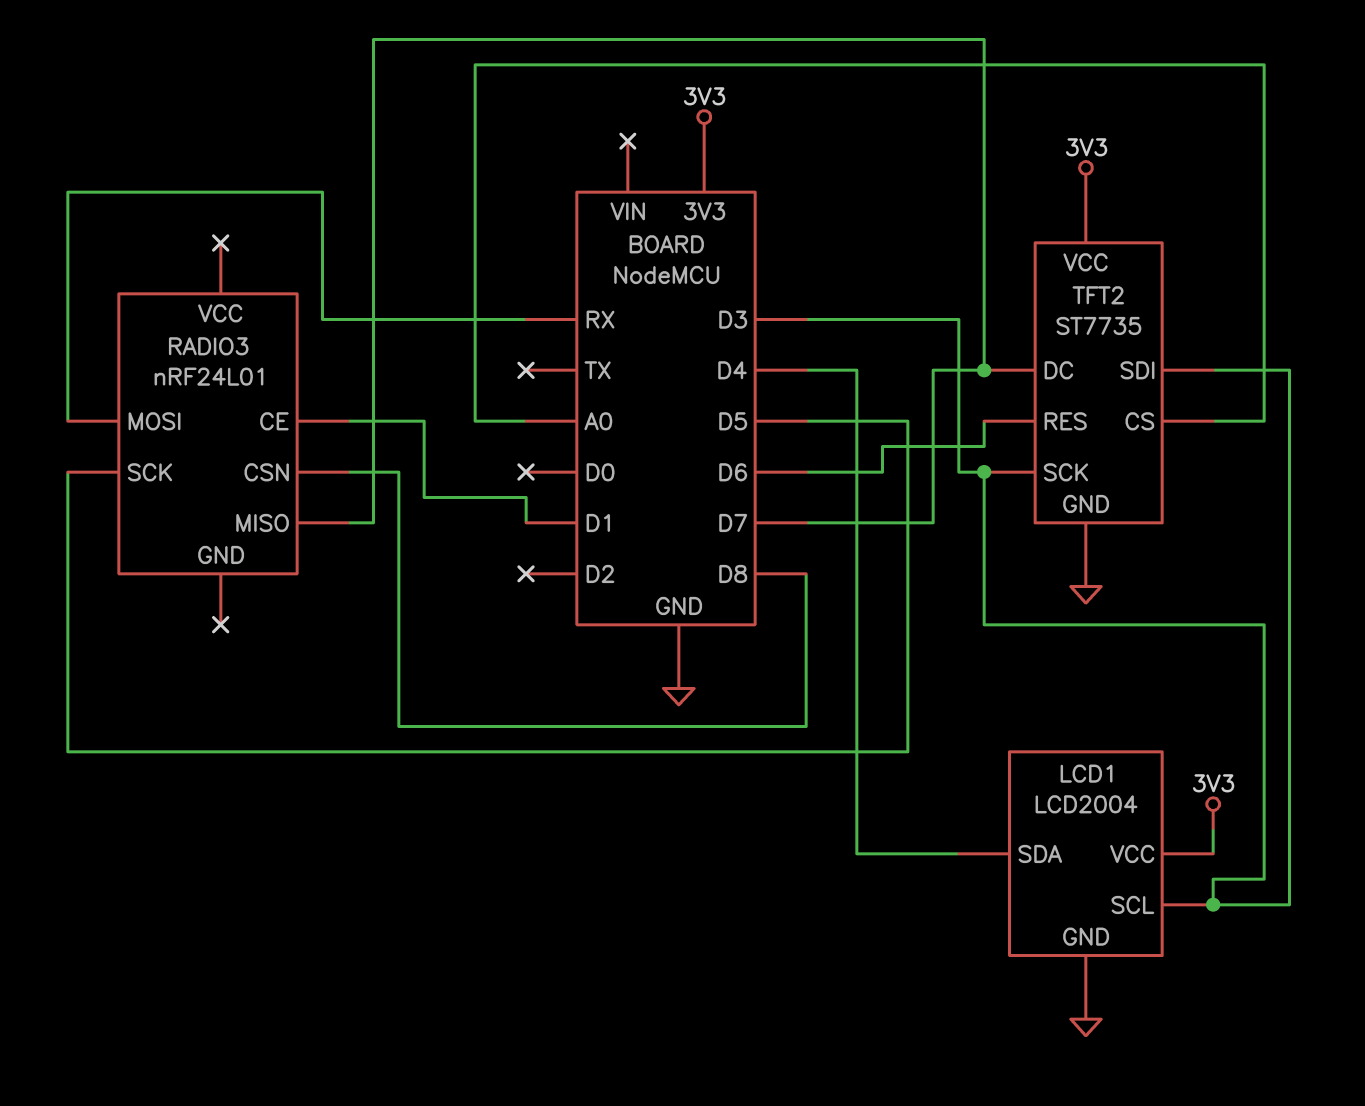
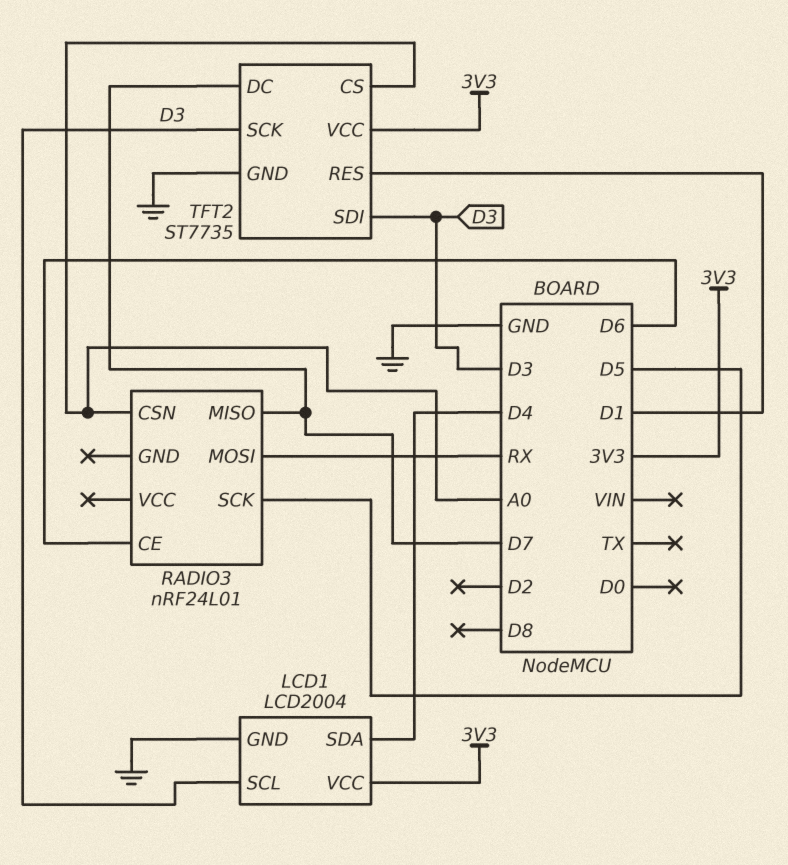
RADIO3 pin CE: D1 -> D6
RADIO3 pin CSN: D8 -> A0
TFT2 pin RES: D6 -> D1

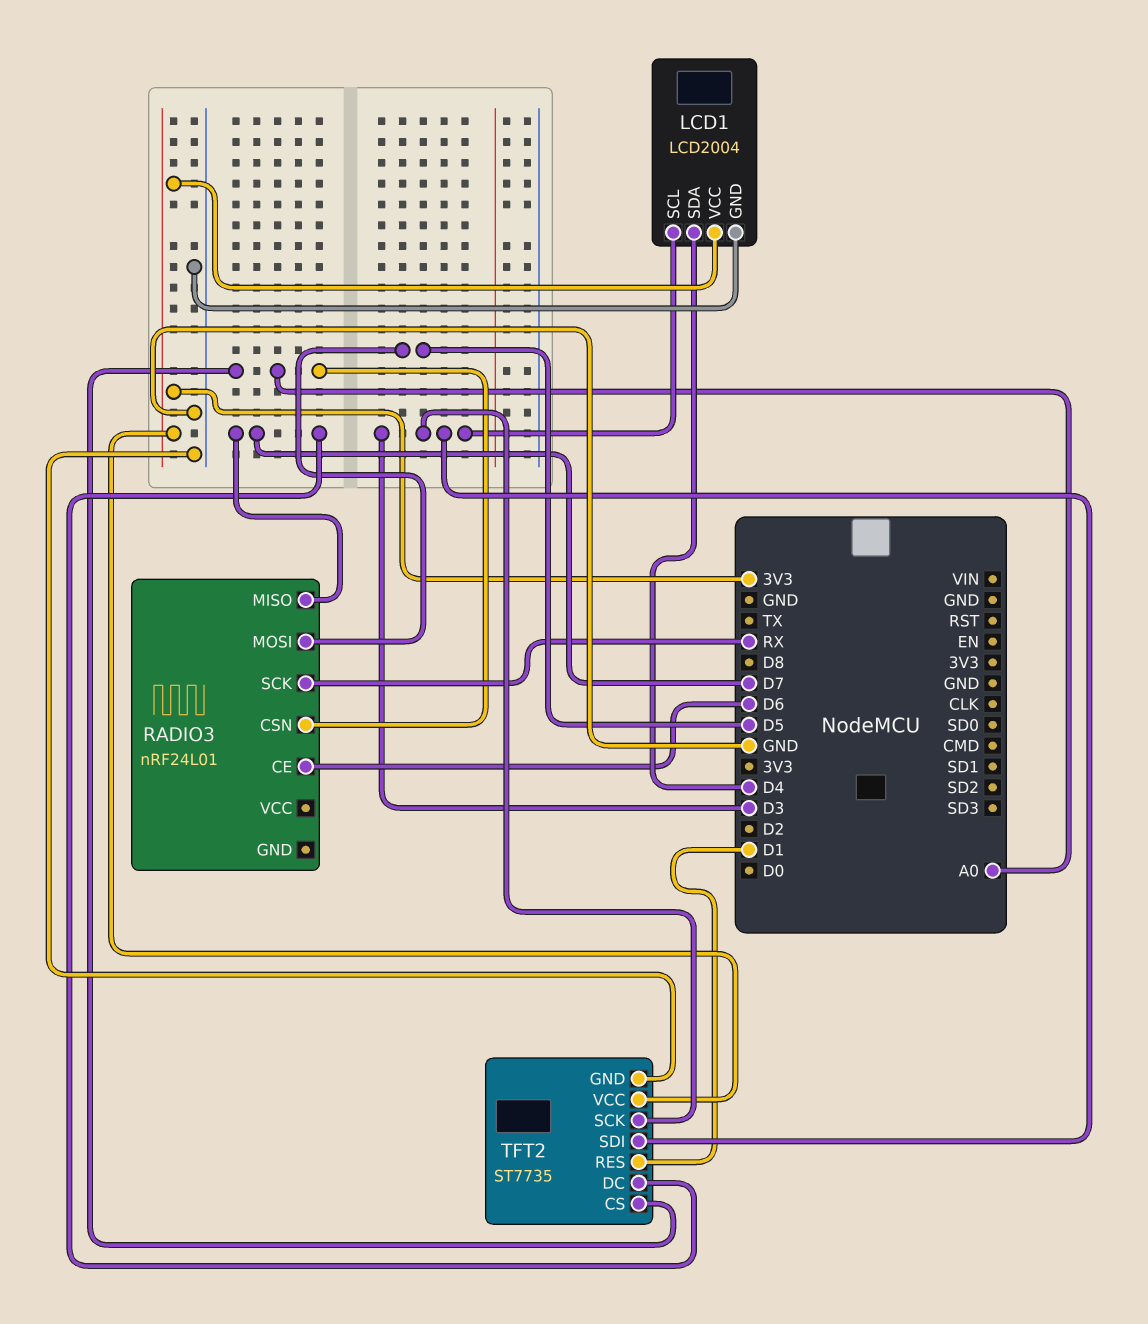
RADIO3 pin MOSI: RX -> D5
RADIO3 pin SCK: D5 -> RX

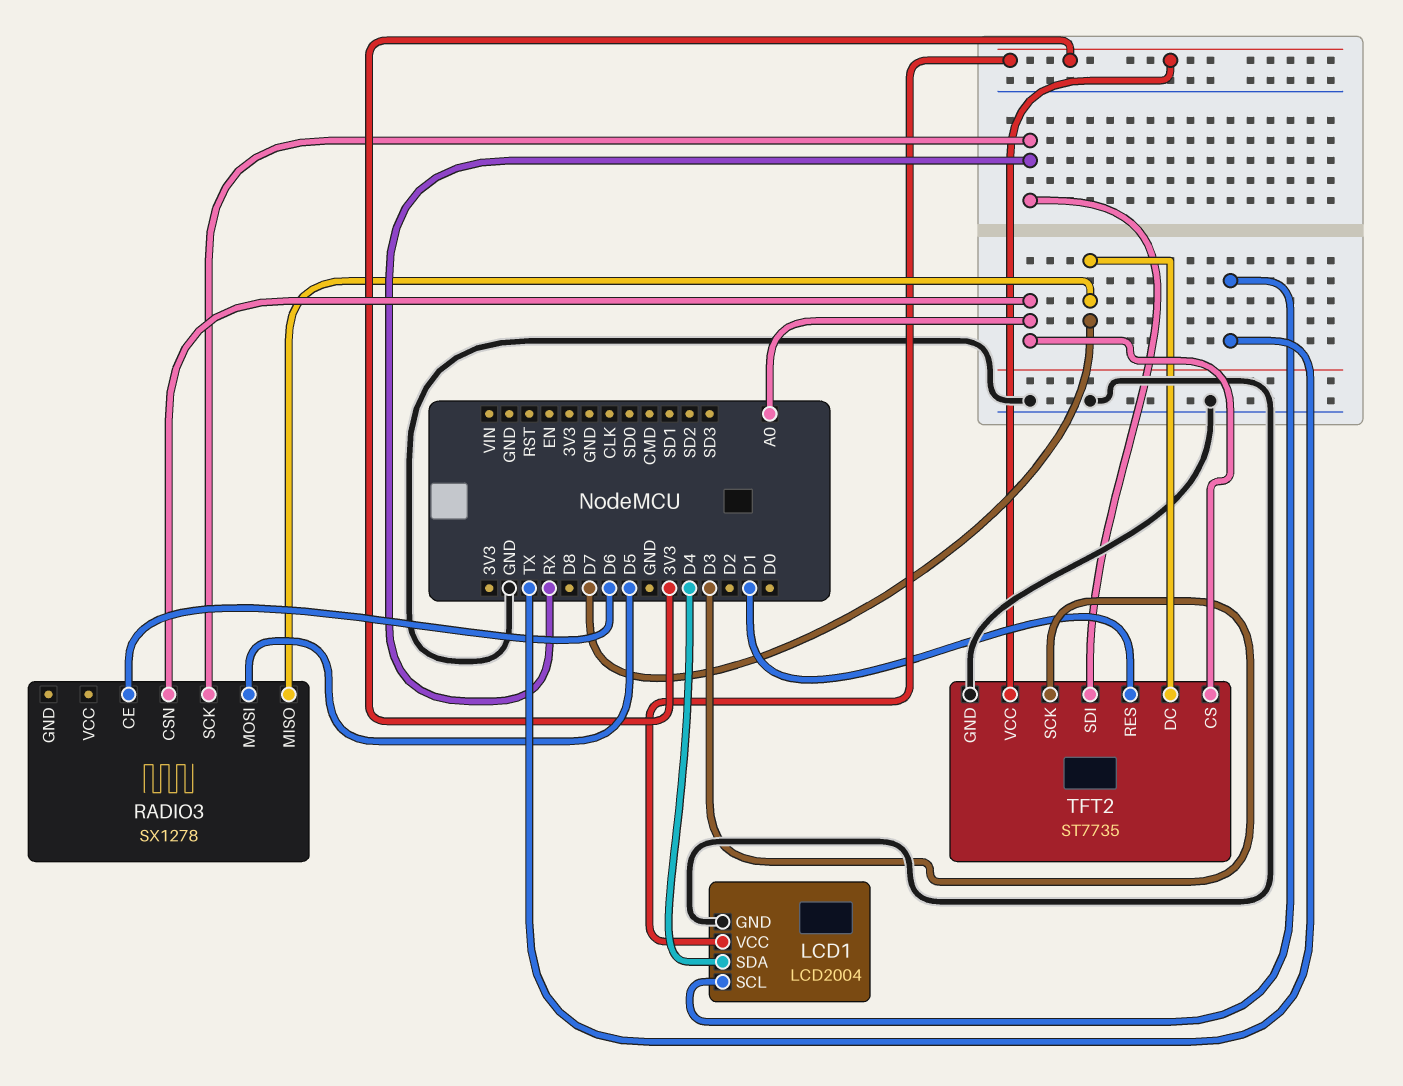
LCD1 pin SCL: D3 -> TX
RADIO3: nRF24L01 -> SX1278
TFT2 pin SDI: D3 -> RX

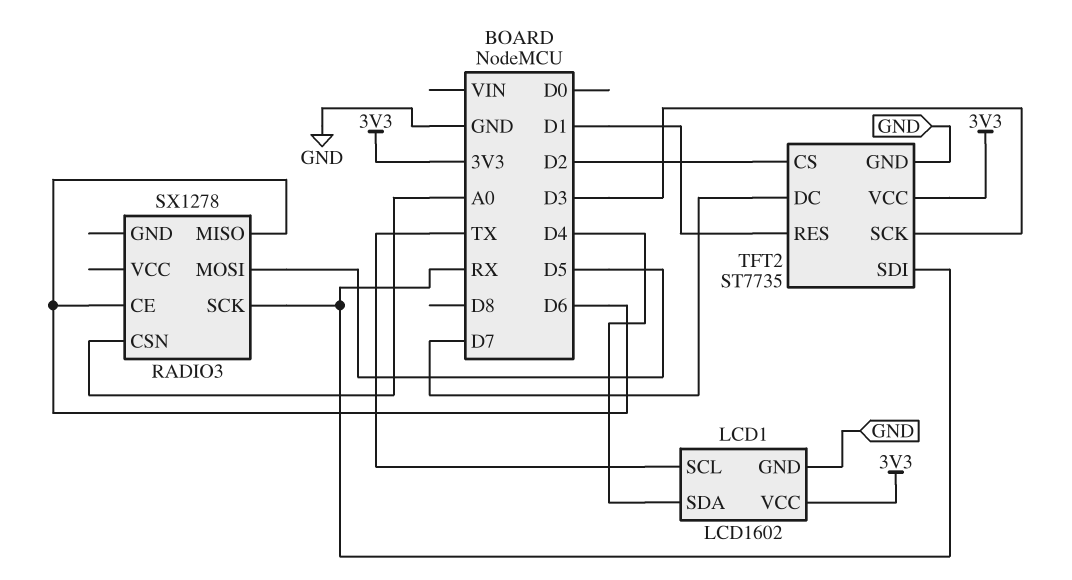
LCD1: LCD2004 -> LCD1602
RADIO3 pin MISO: D7 -> D6
TFT2 pin CS: A0 -> D2

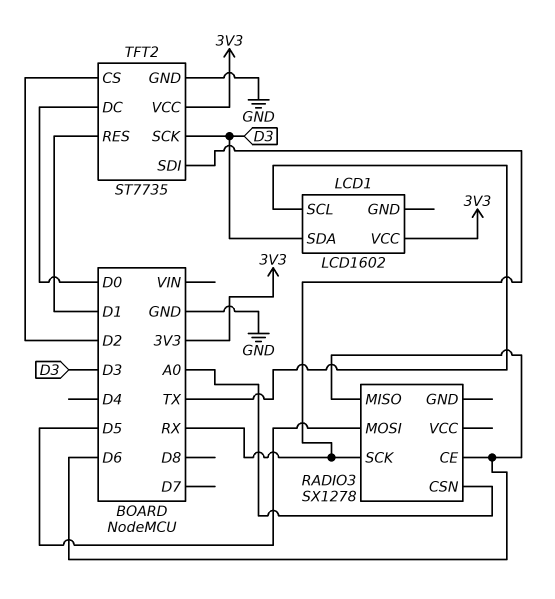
LCD1 pin GND: GND -> none
LCD1 pin SDA: D4 -> D3
TFT2 pin DC: D7 -> D0

